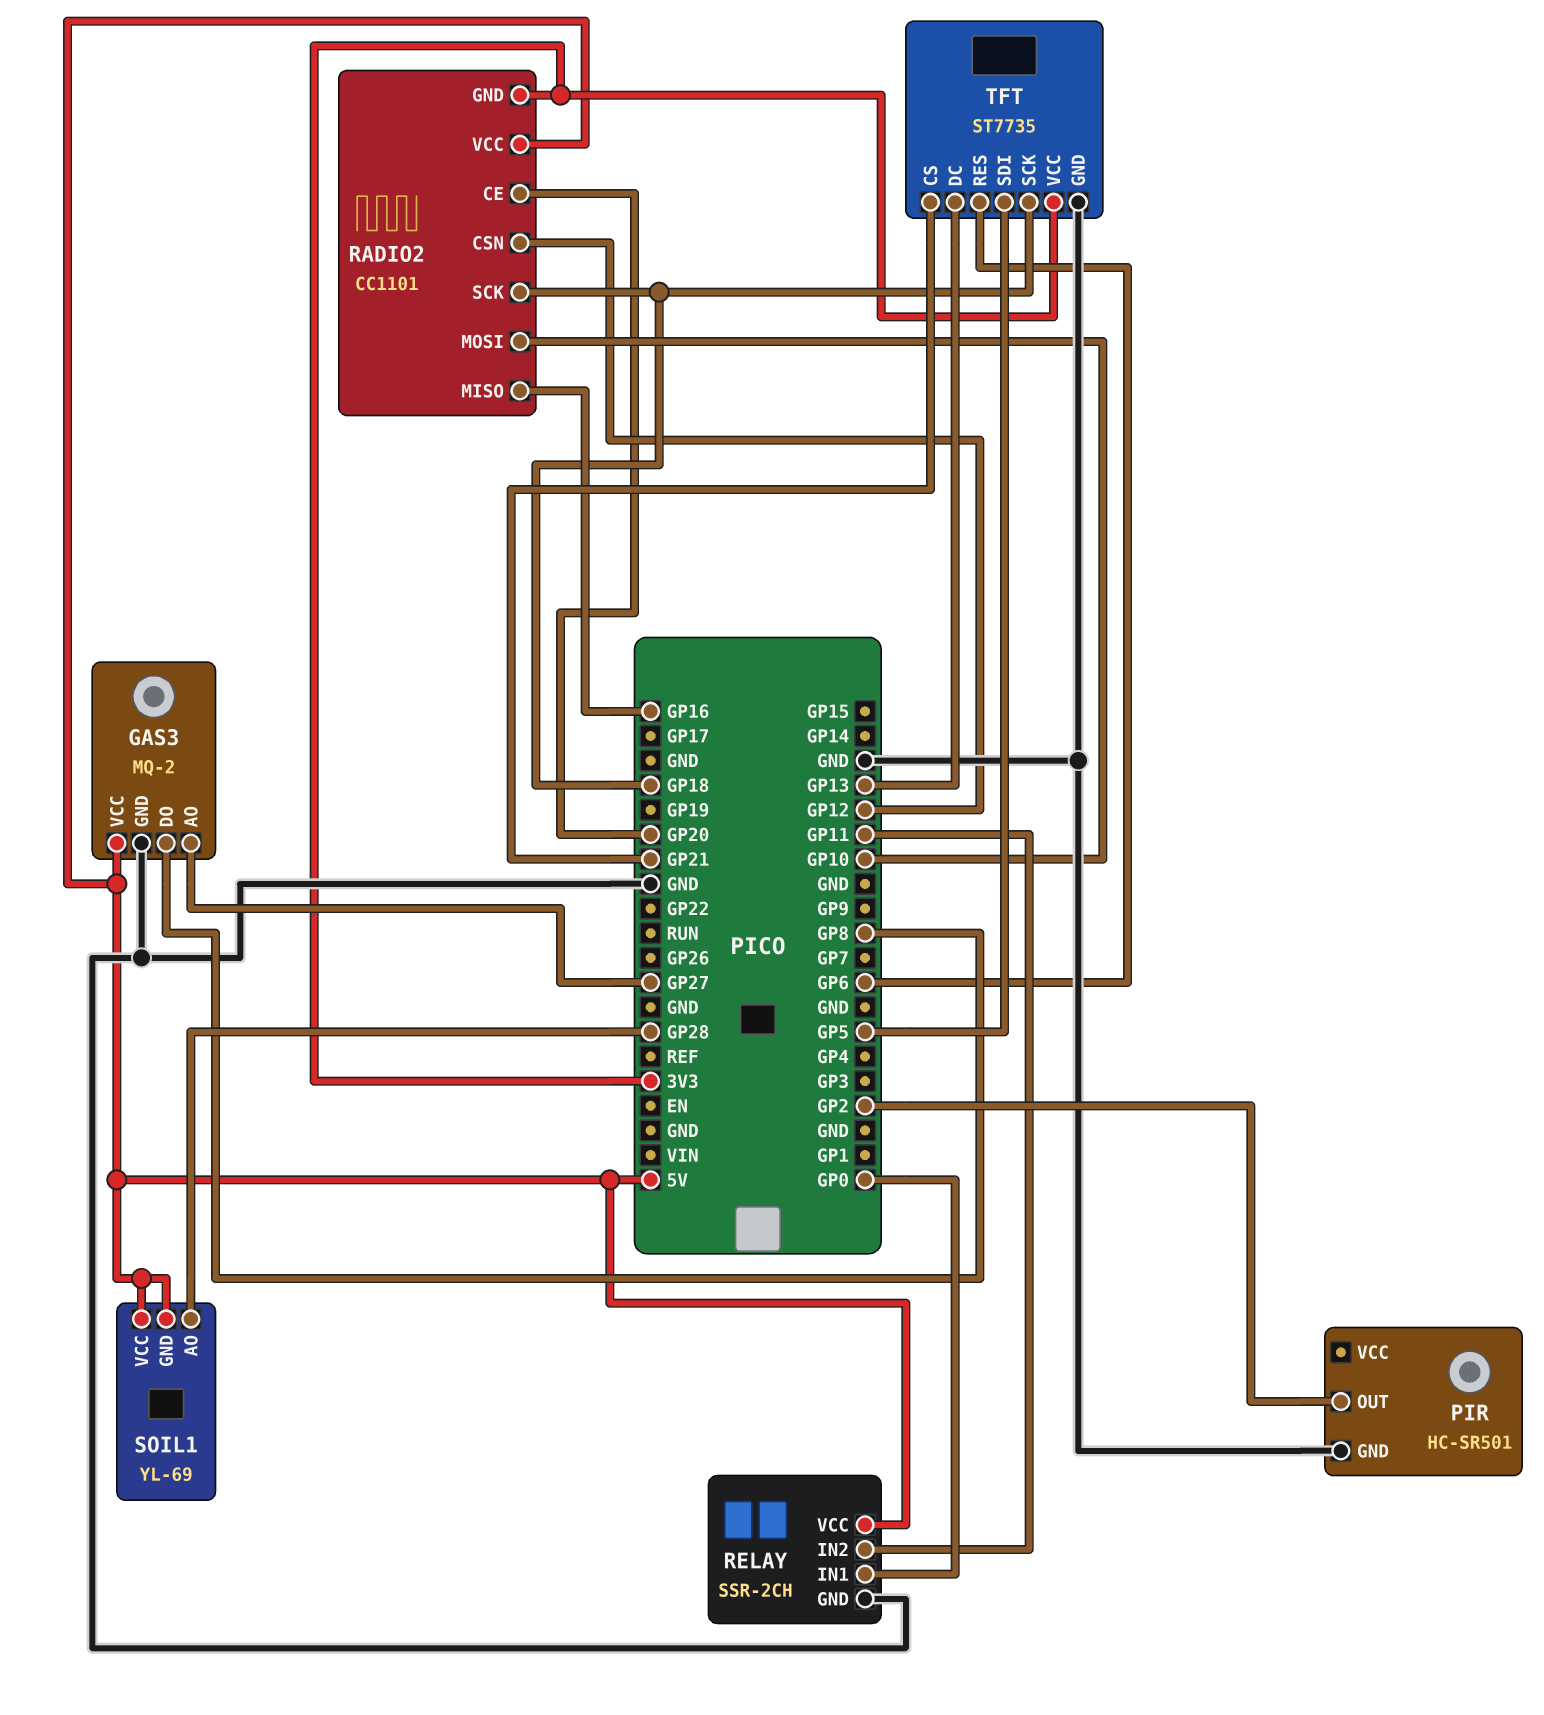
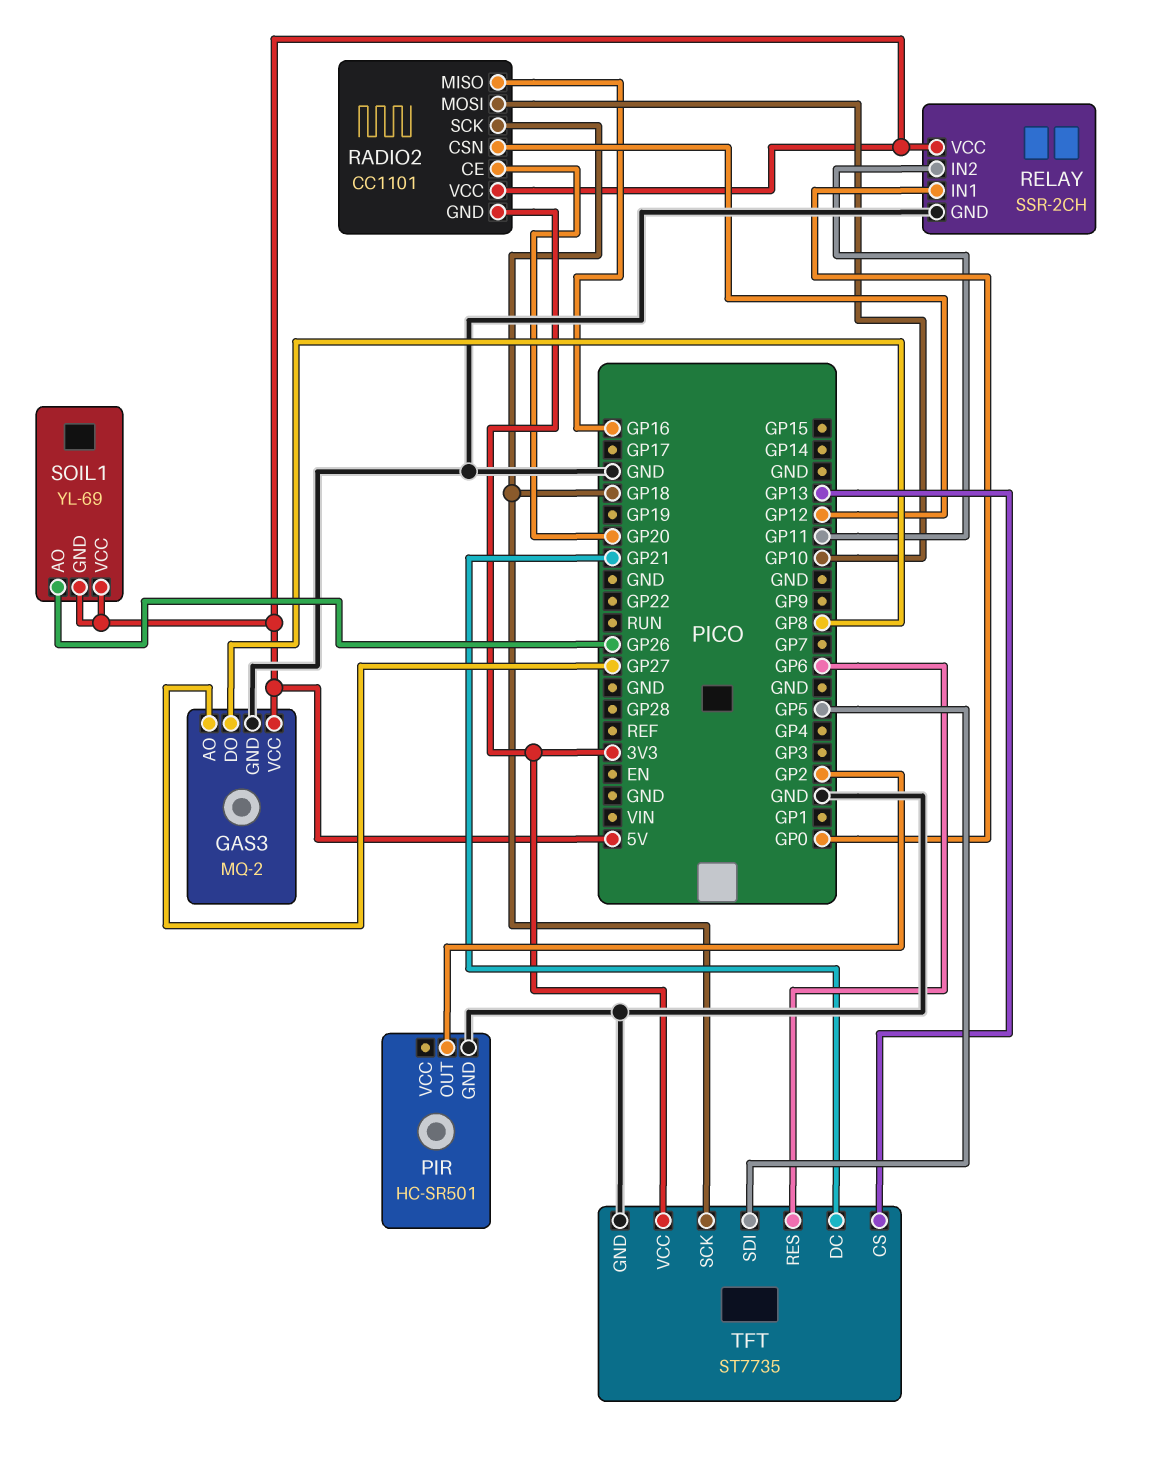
SOIL1 pin AO: GP28 -> GP26
TFT pin CS: GP21 -> GP13
TFT pin DC: GP13 -> GP21

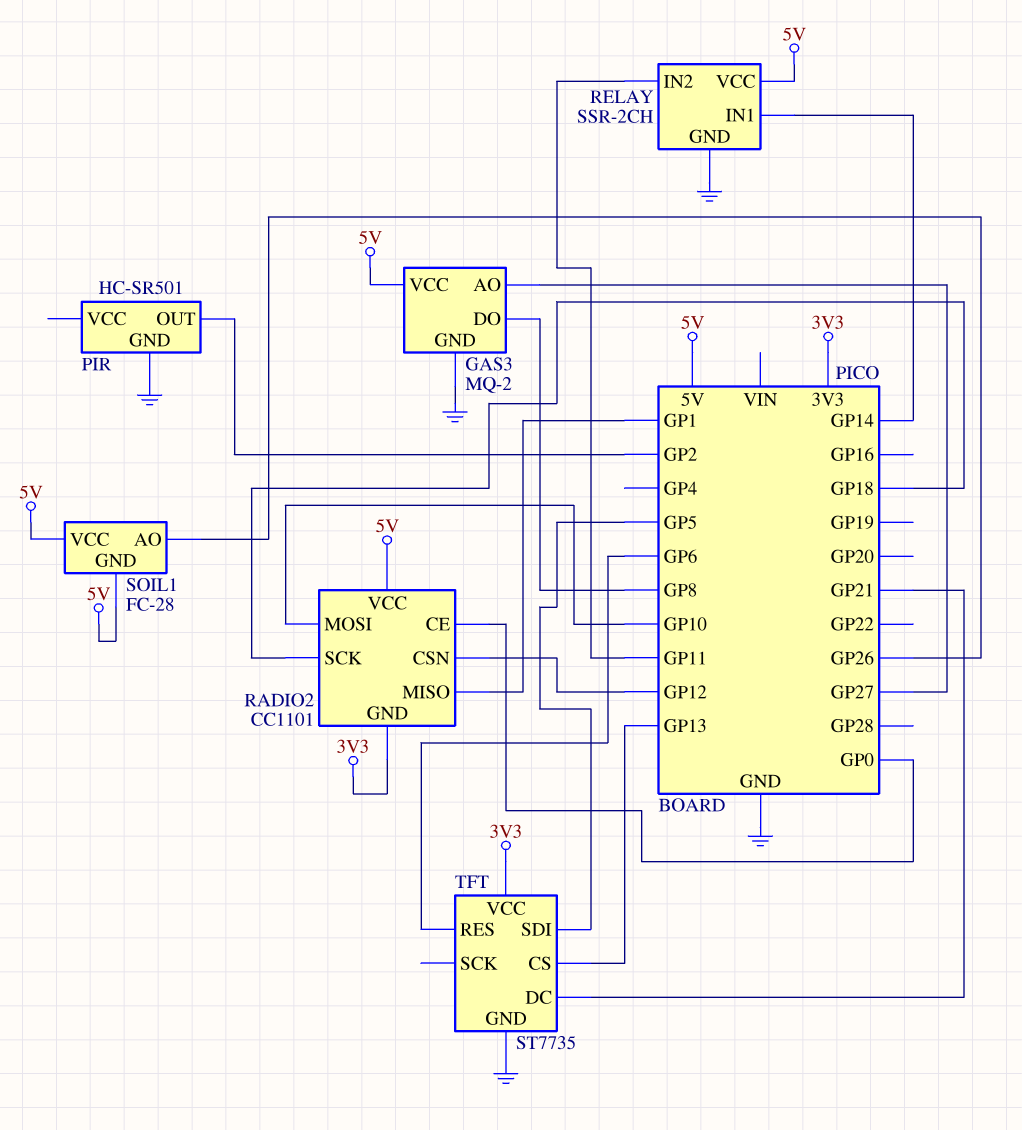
RADIO2 pin CE: GP20 -> GP0
RADIO2 pin MISO: GP16 -> GP1
RELAY pin IN1: GP0 -> GP14
SOIL1: YL-69 -> FC-28
TFT pin SCK: GP18 -> none

